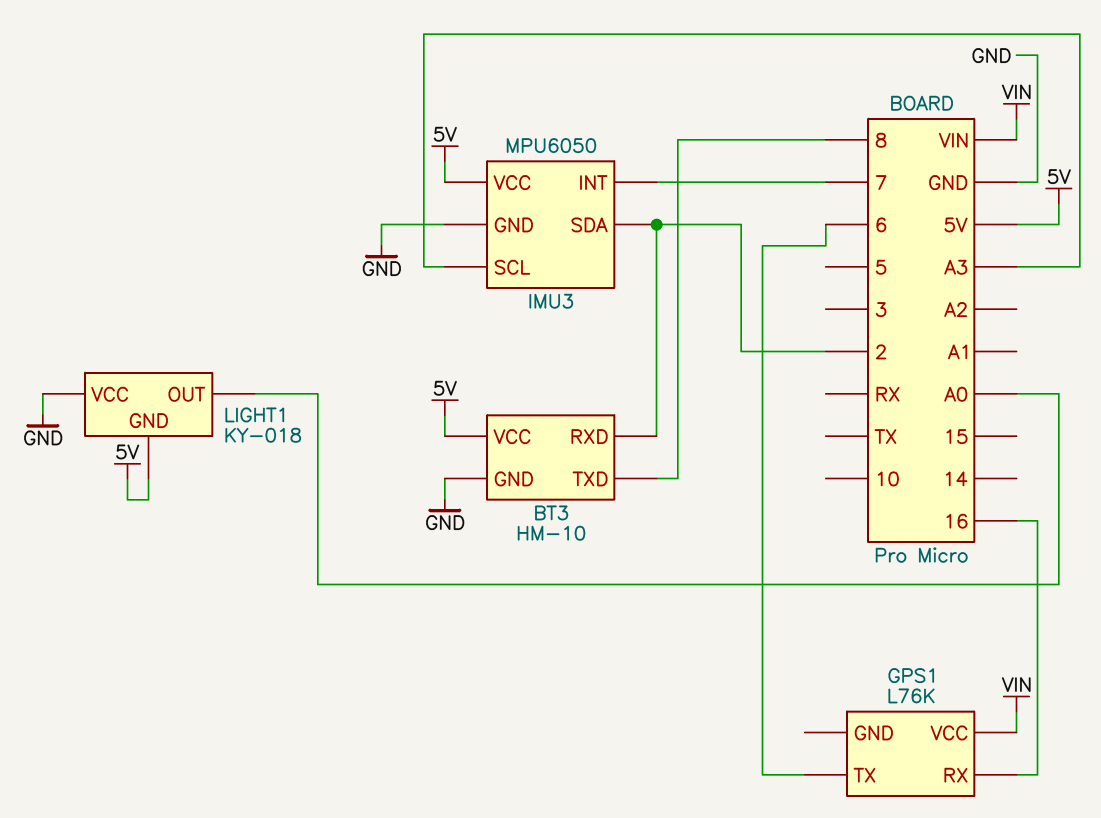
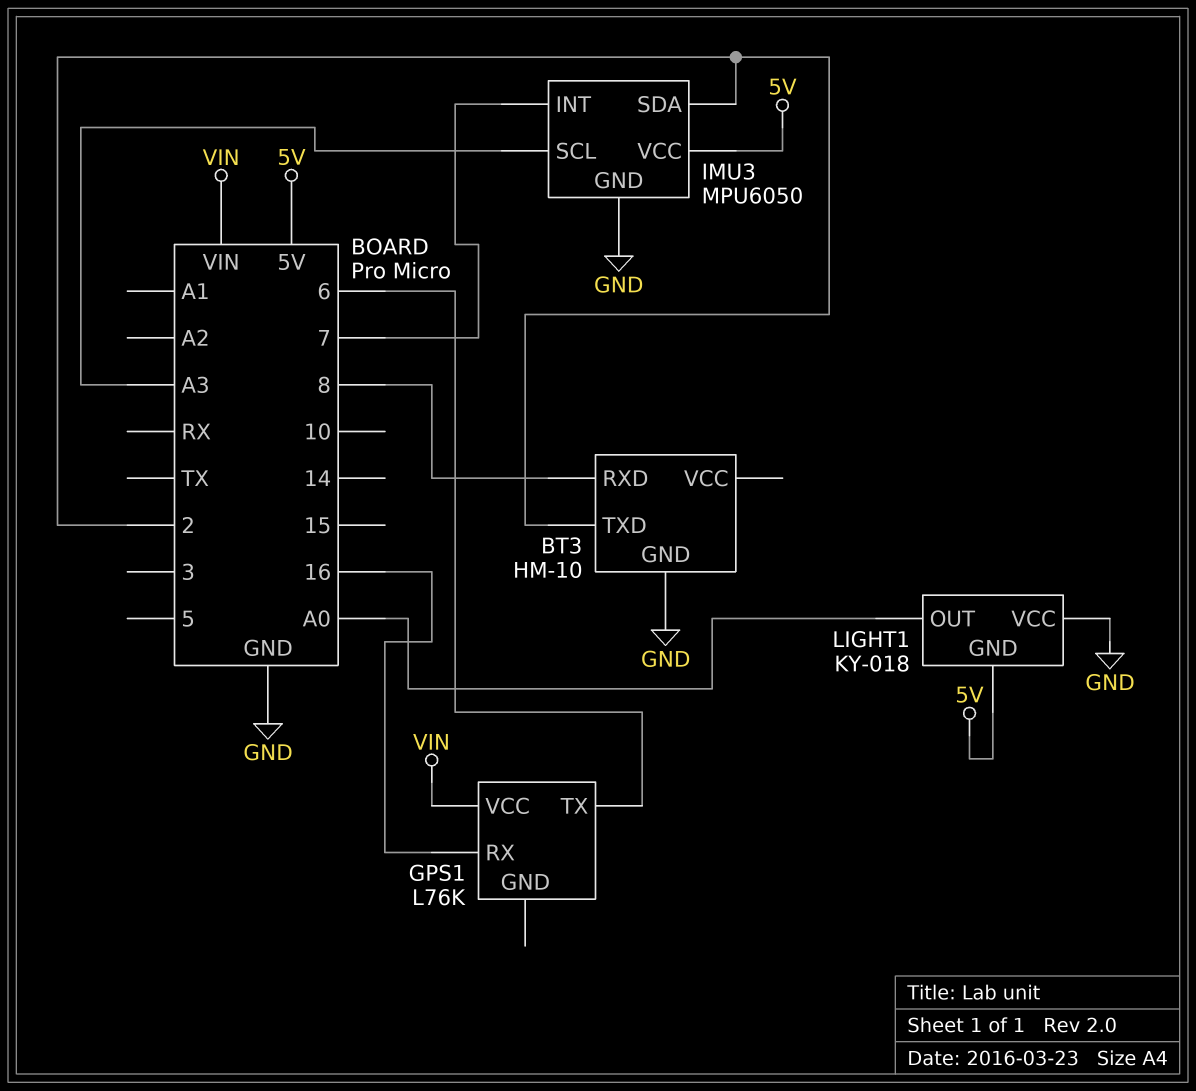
BT3 pin RXD: 2 -> 8
BT3 pin TXD: 8 -> 2
BT3 pin VCC: 5V -> none

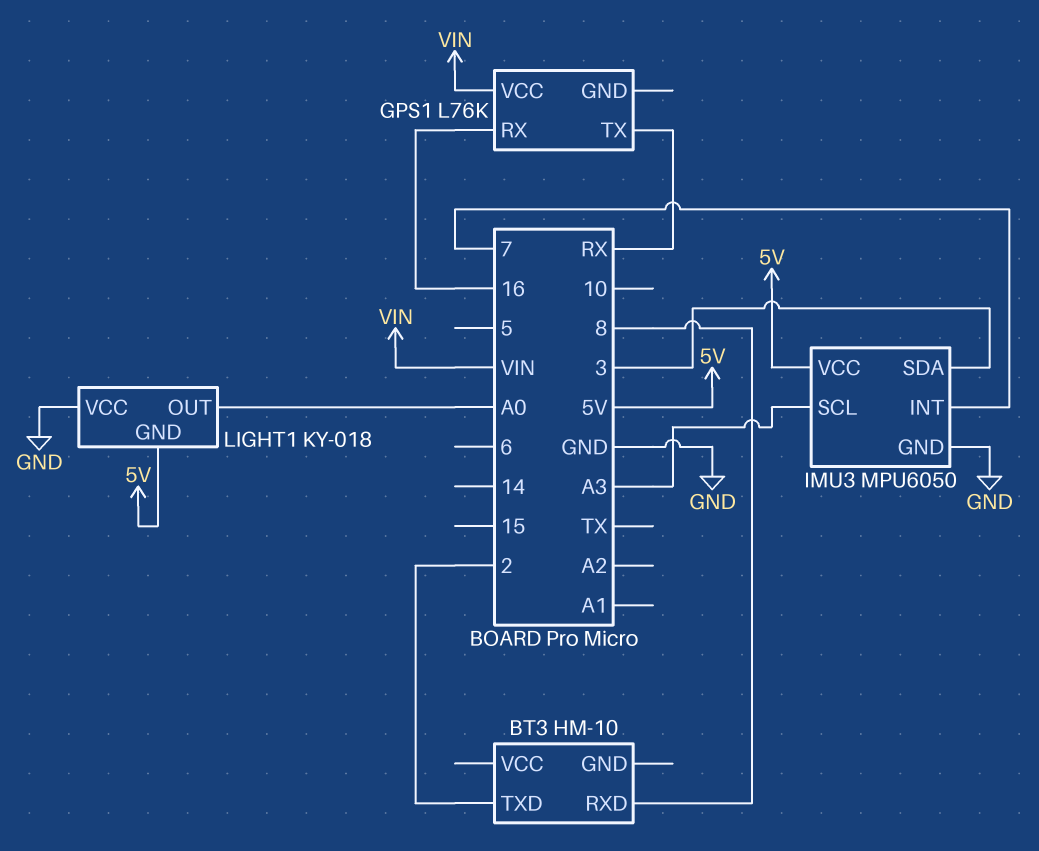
BT3 pin GND: GND -> none
GPS1 pin TX: 6 -> RX
IMU3 pin SDA: 2 -> 3

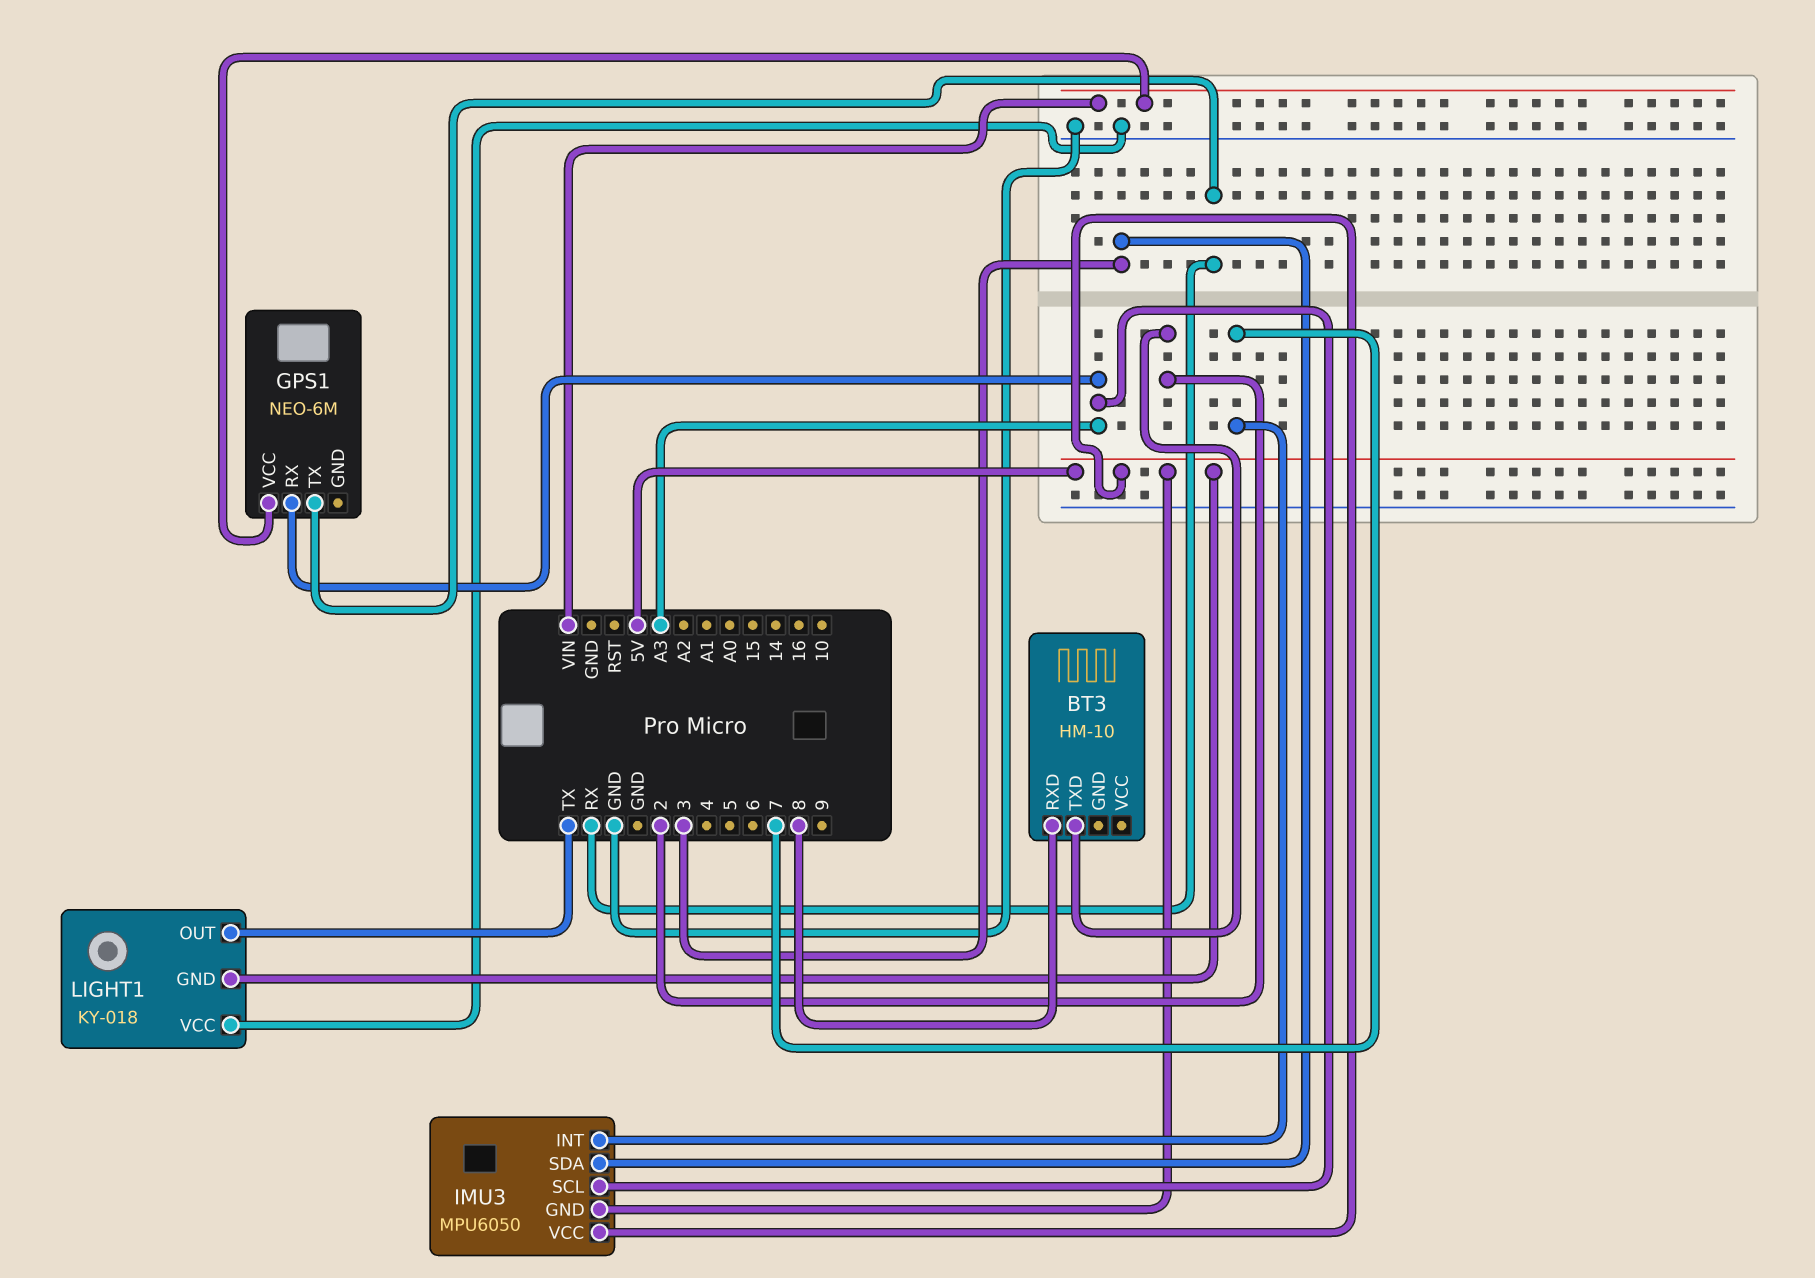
GPS1: L76K -> NEO-6M
GPS1 pin RX: 16 -> A3
IMU3 pin GND: GND -> 5V
LIGHT1 pin OUT: A0 -> TX

